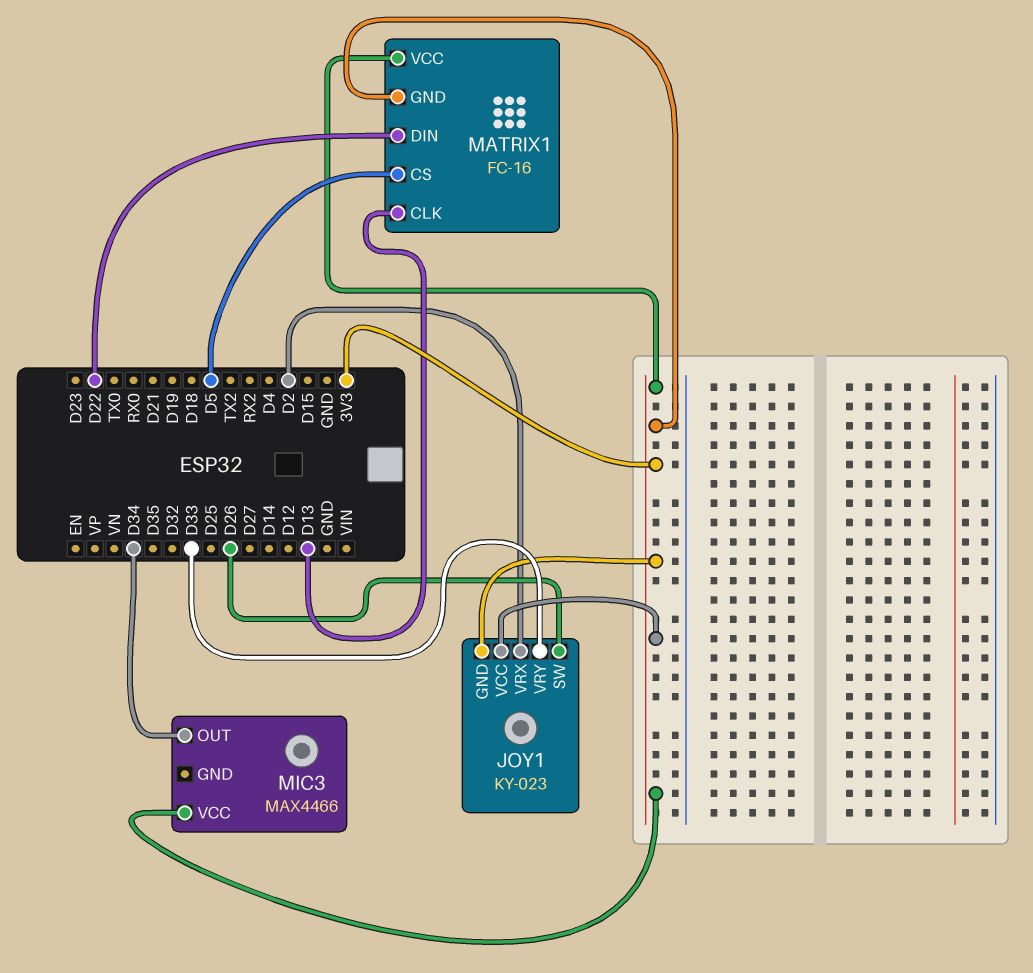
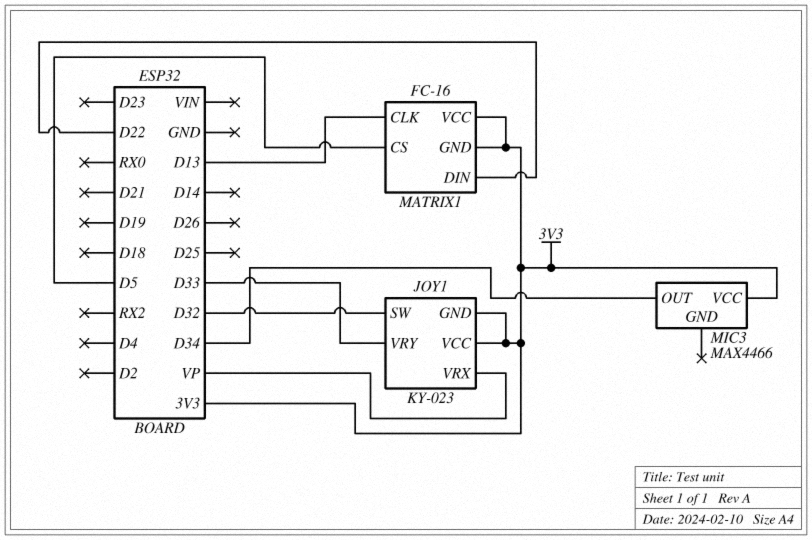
JOY1 pin SW: D26 -> D32
JOY1 pin VRX: D2 -> VP

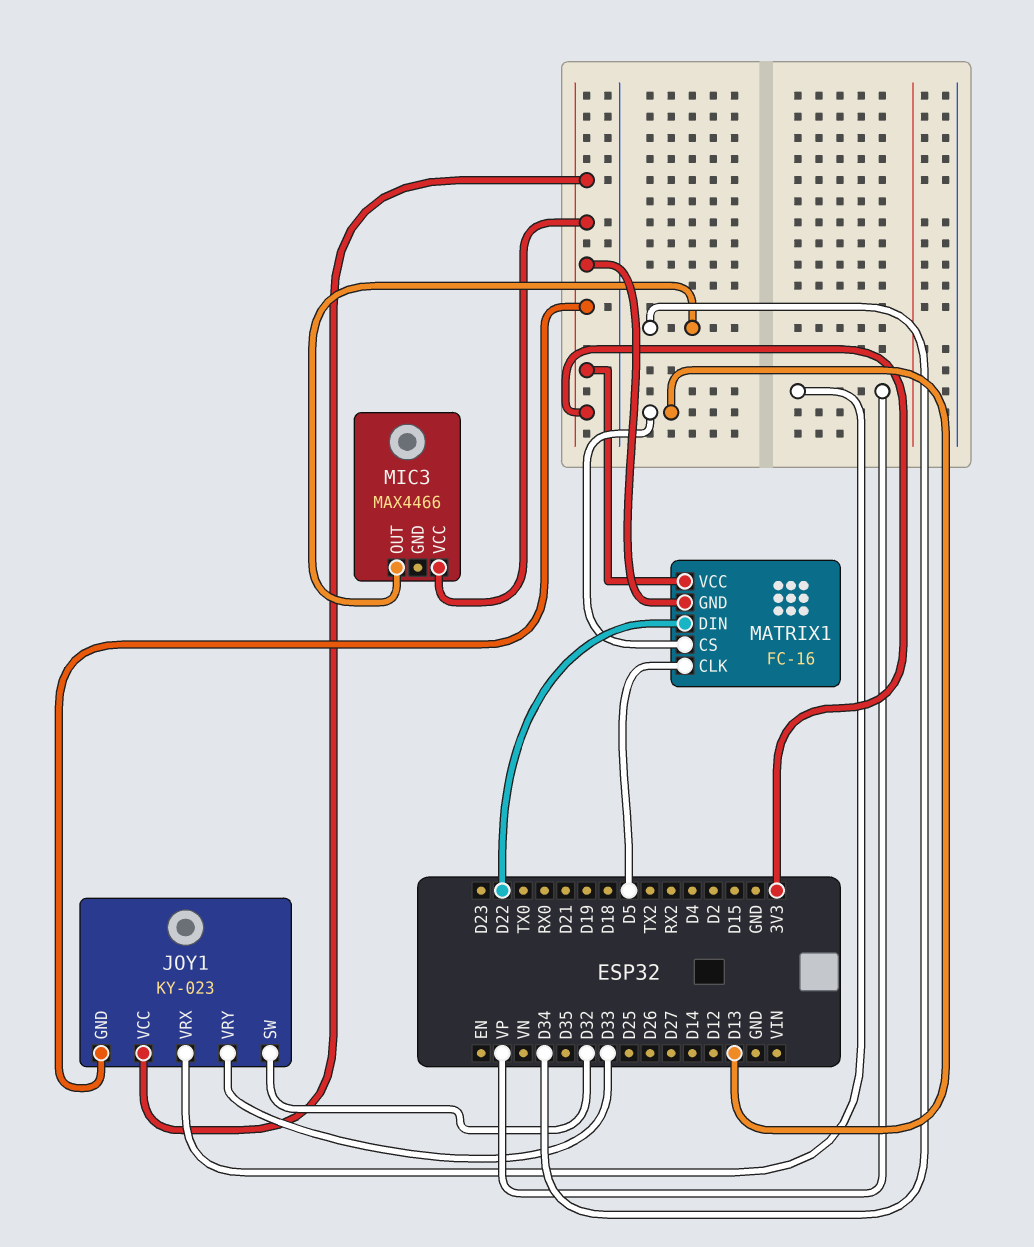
MATRIX1 pin CLK: D13 -> D5
MATRIX1 pin CS: D5 -> D13

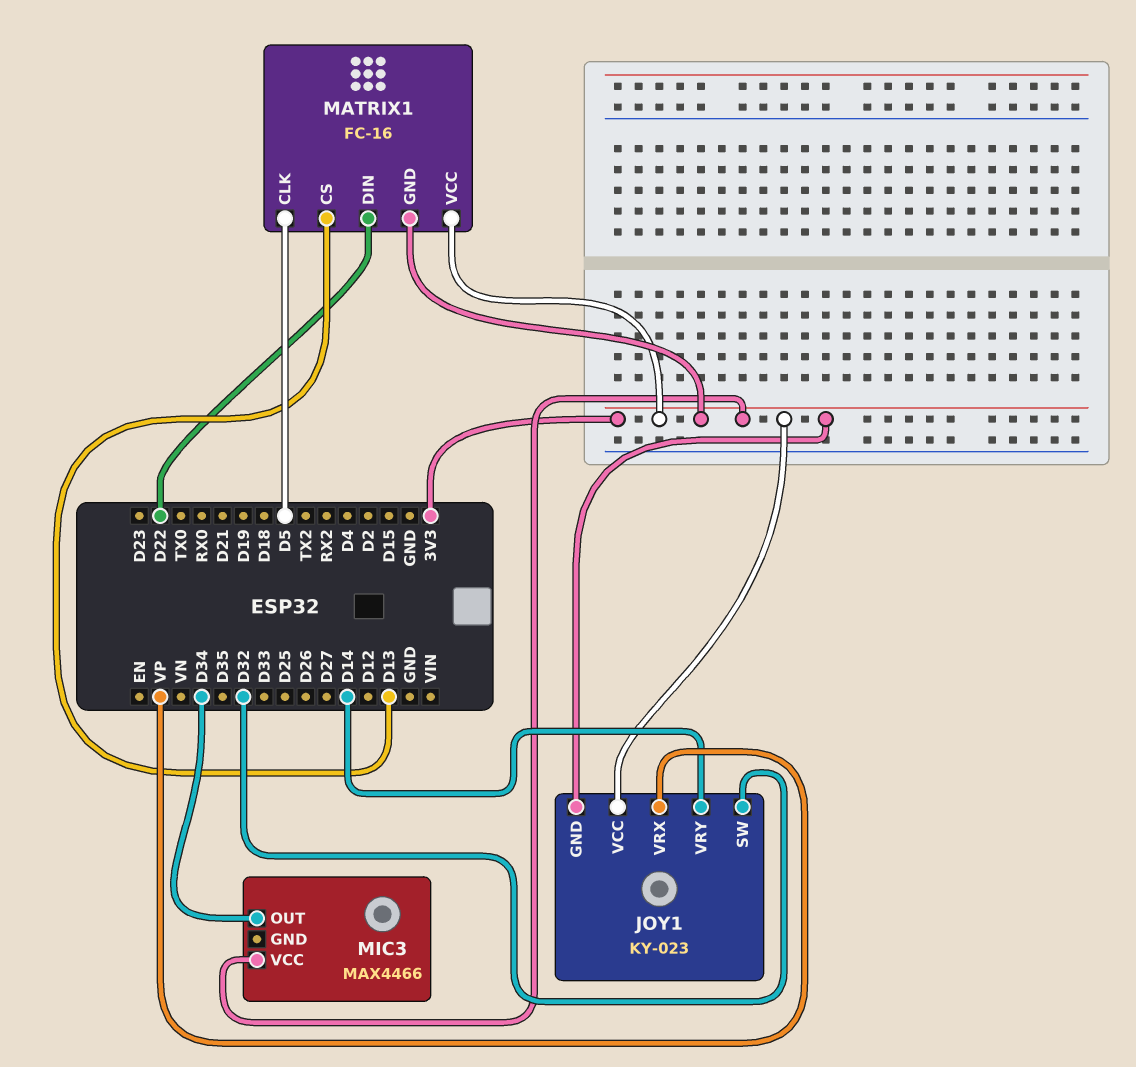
JOY1 pin VRY: D33 -> D14

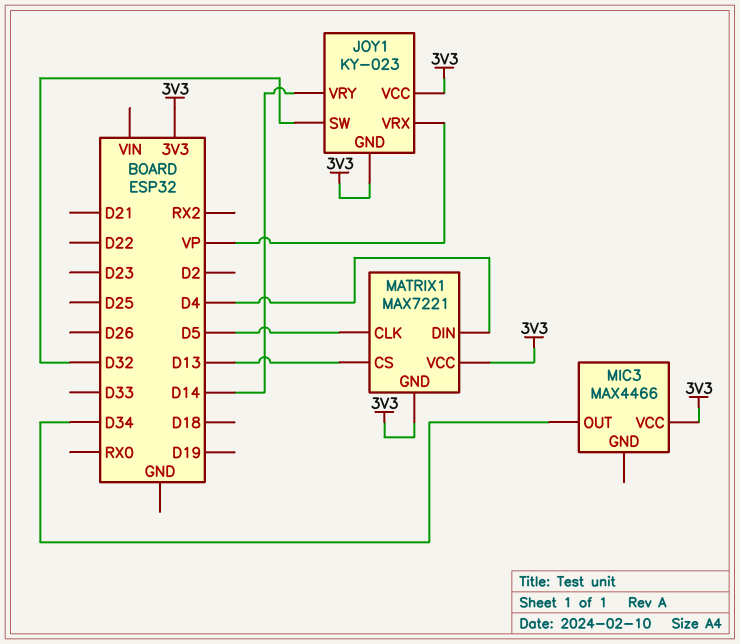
MATRIX1: FC-16 -> MAX7221
MATRIX1 pin DIN: D22 -> D4

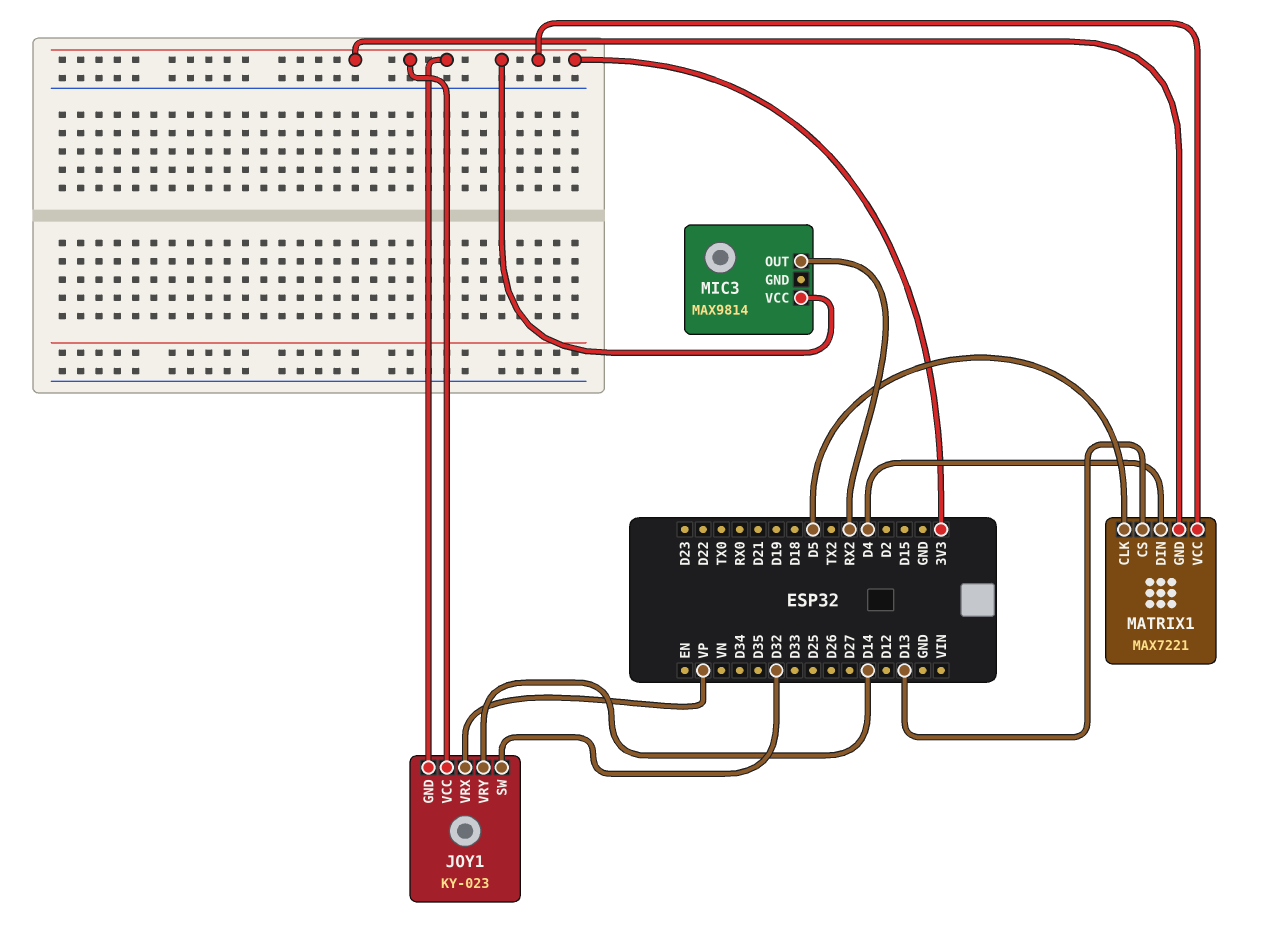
MIC3: MAX4466 -> MAX9814
MIC3 pin OUT: D34 -> RX2

